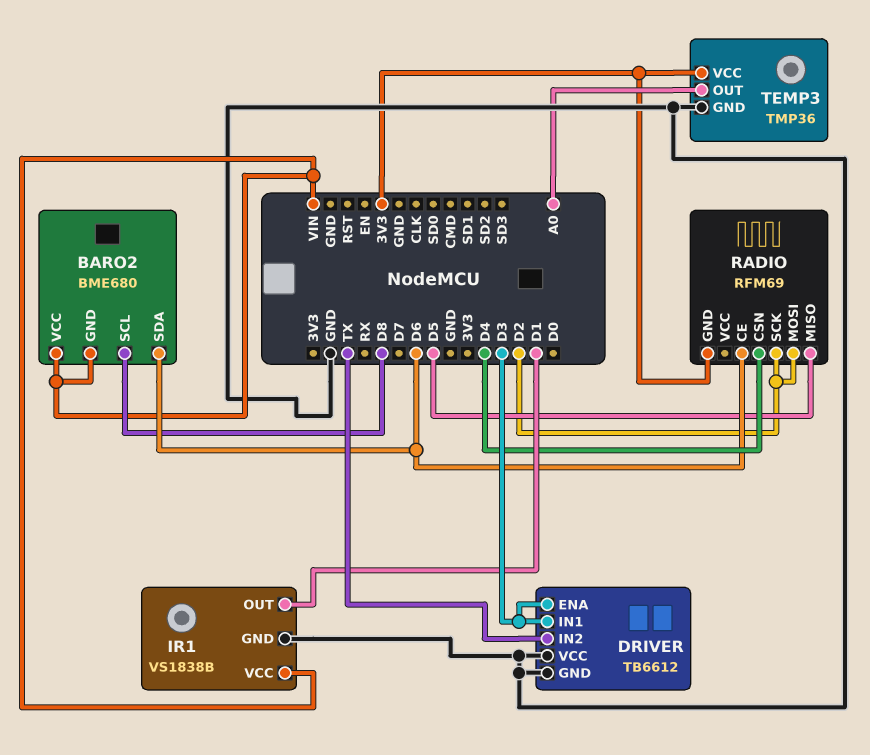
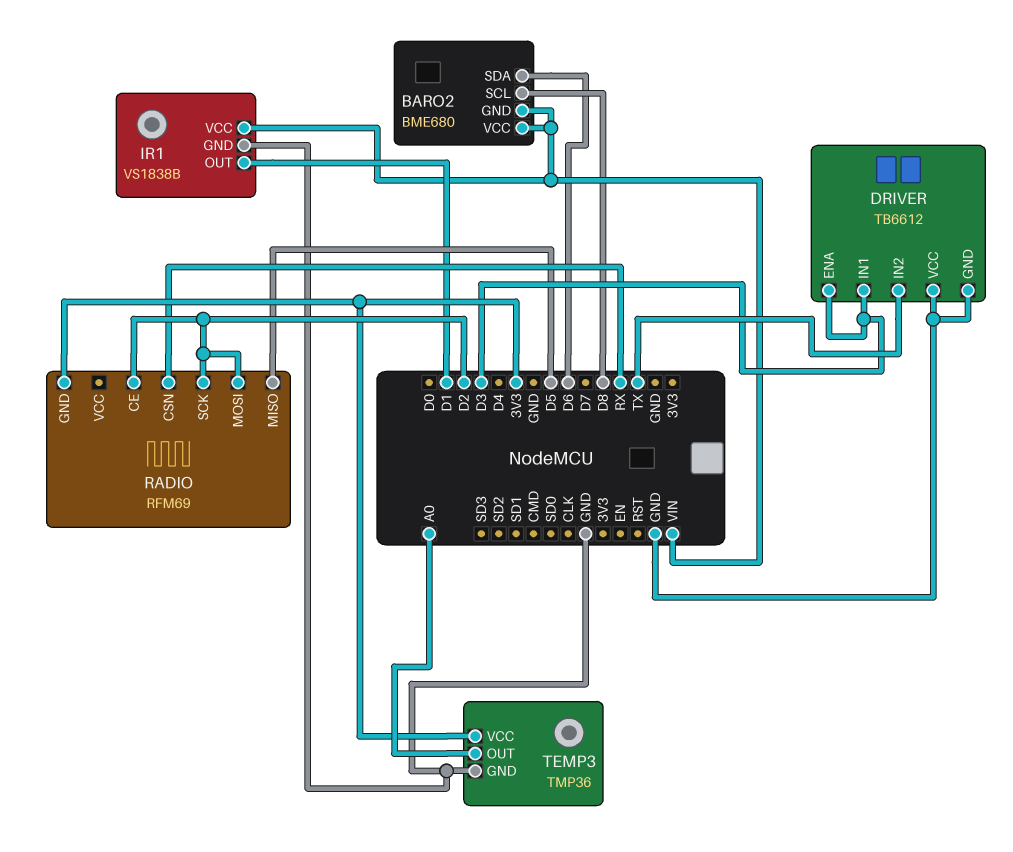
RADIO pin CE: D6 -> D2
RADIO pin CSN: D4 -> RX

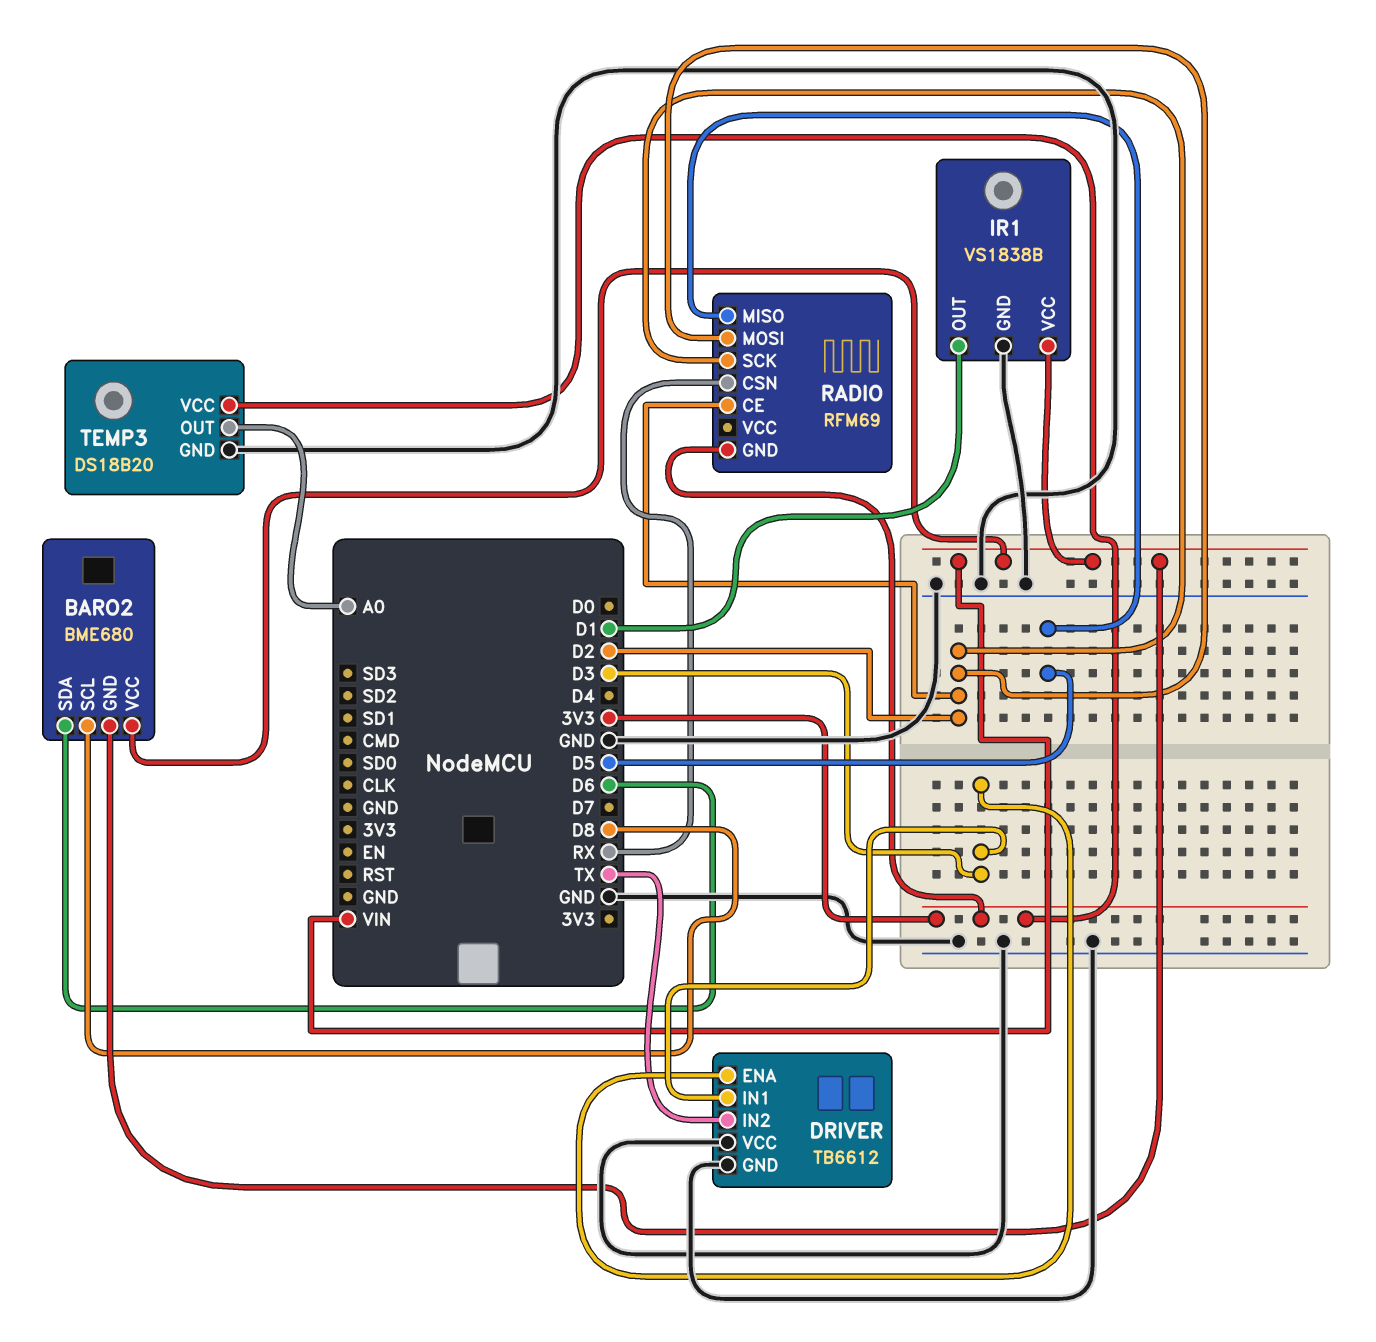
TEMP3: TMP36 -> DS18B20

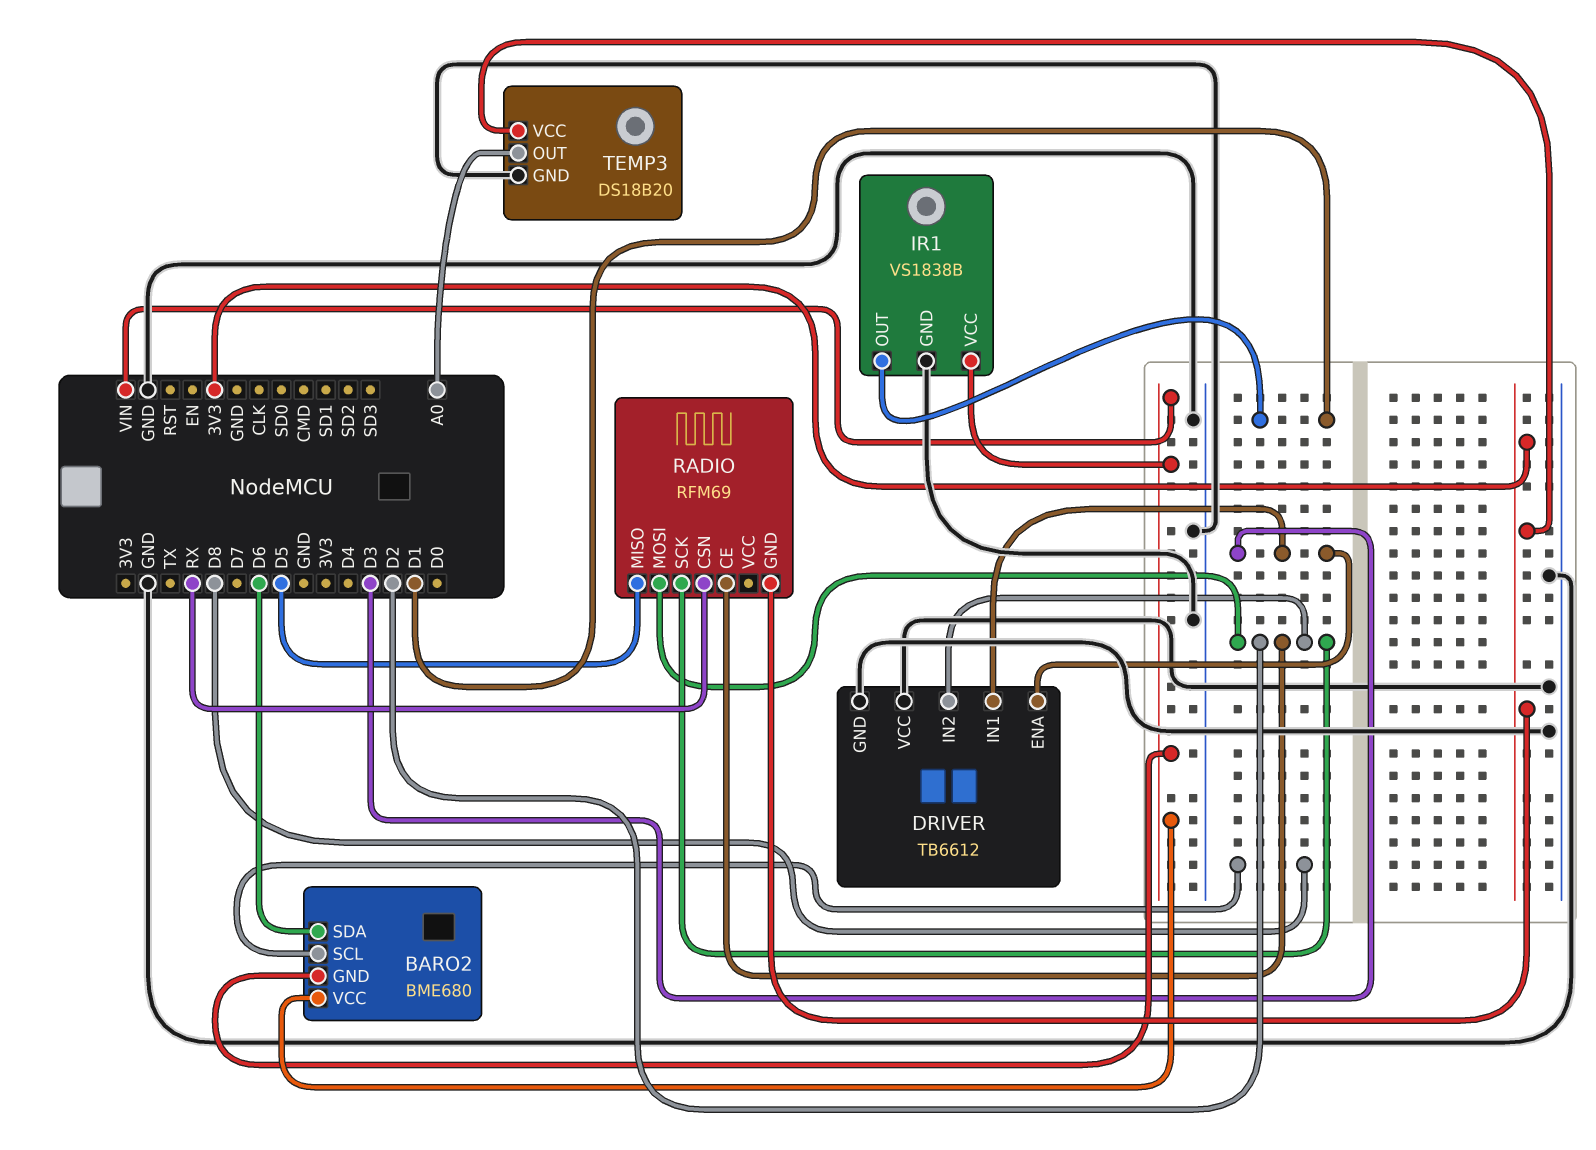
DRIVER pin IN2: TX -> D2

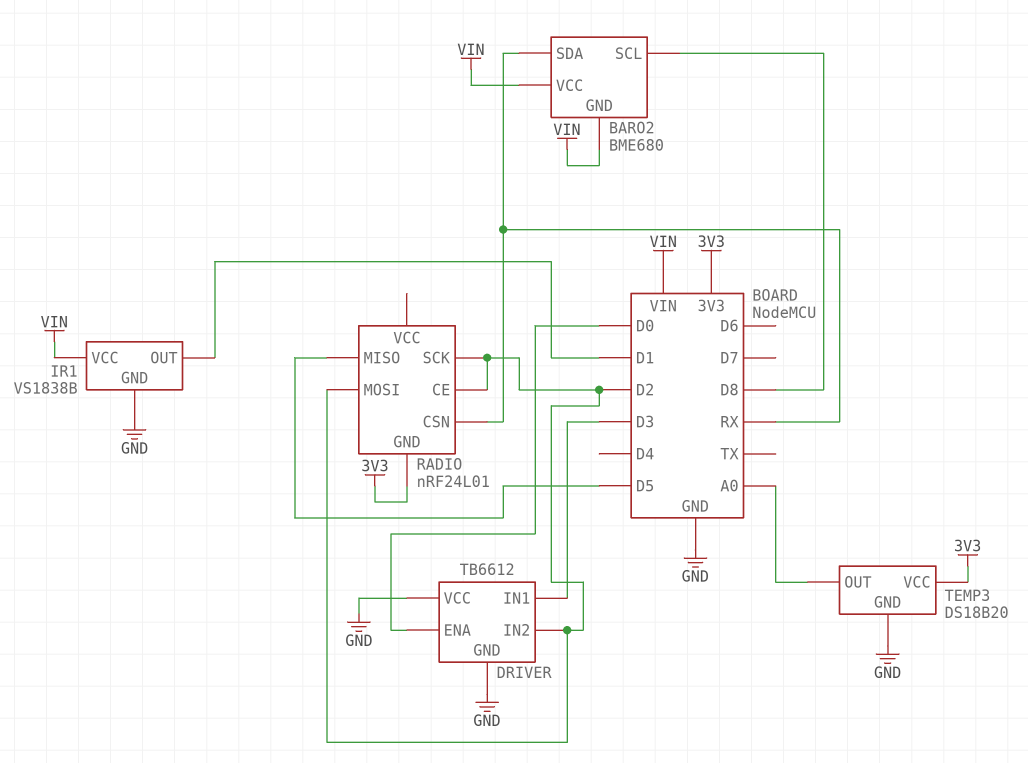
BARO2 pin SDA: D6 -> RX
DRIVER pin ENA: D3 -> D0
RADIO: RFM69 -> nRF24L01

